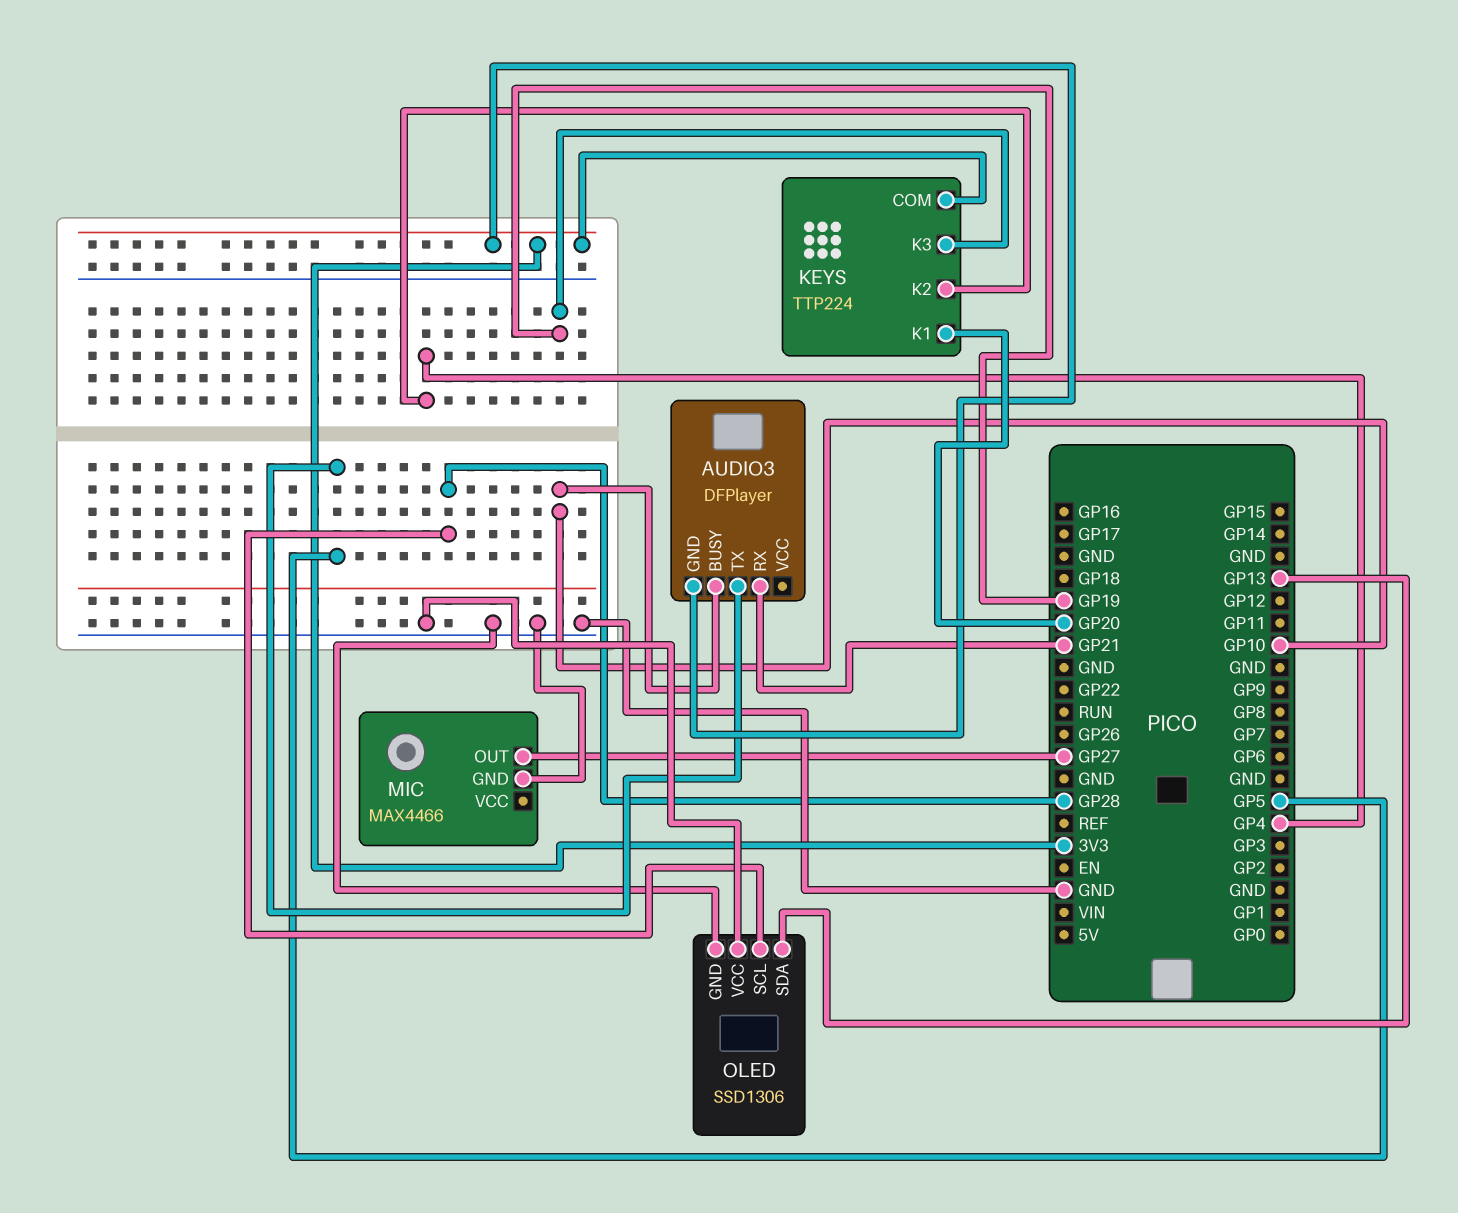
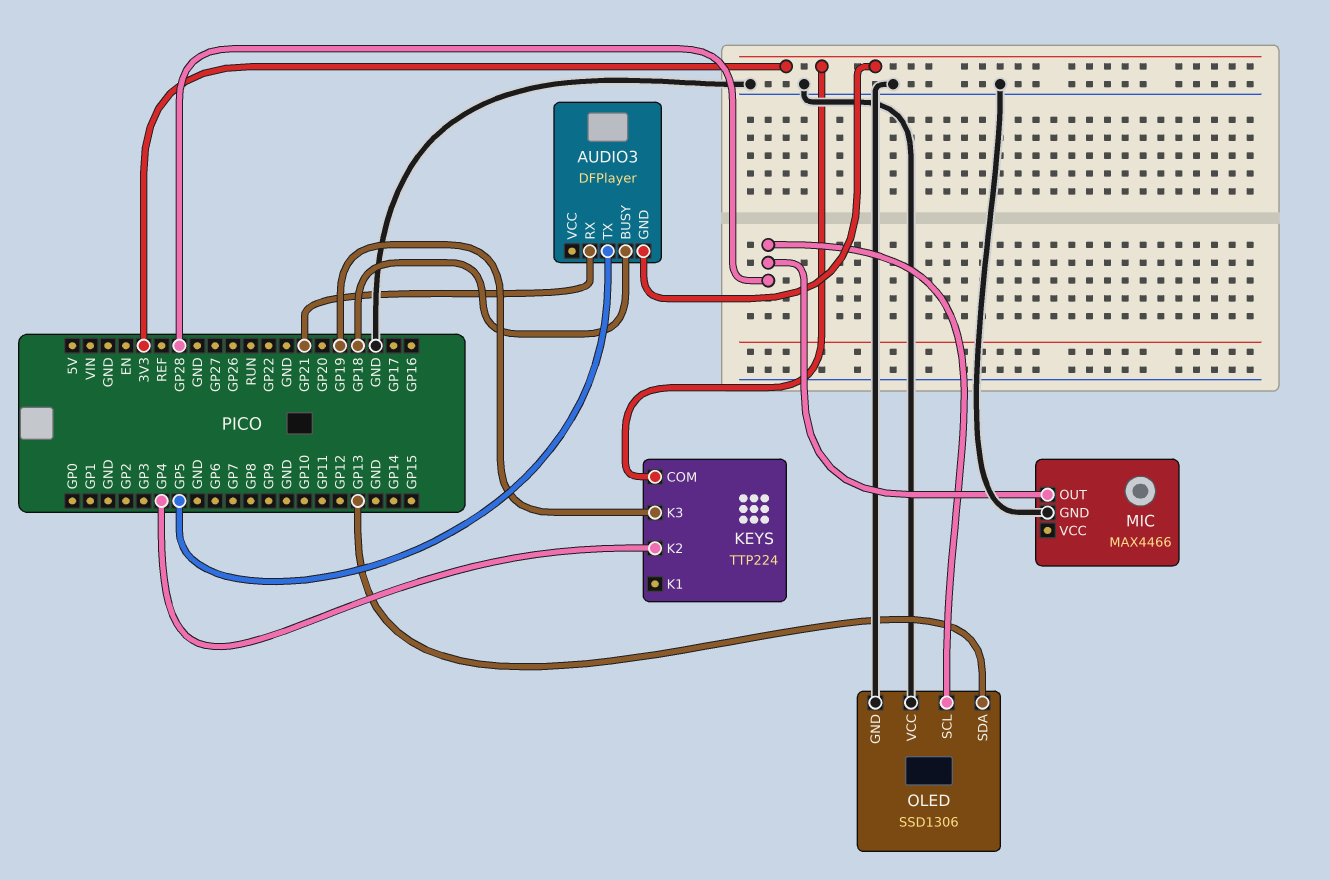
AUDIO3 pin BUSY: GP10 -> GP18
KEYS pin K1: GP20 -> none
MIC pin OUT: GP27 -> GP28

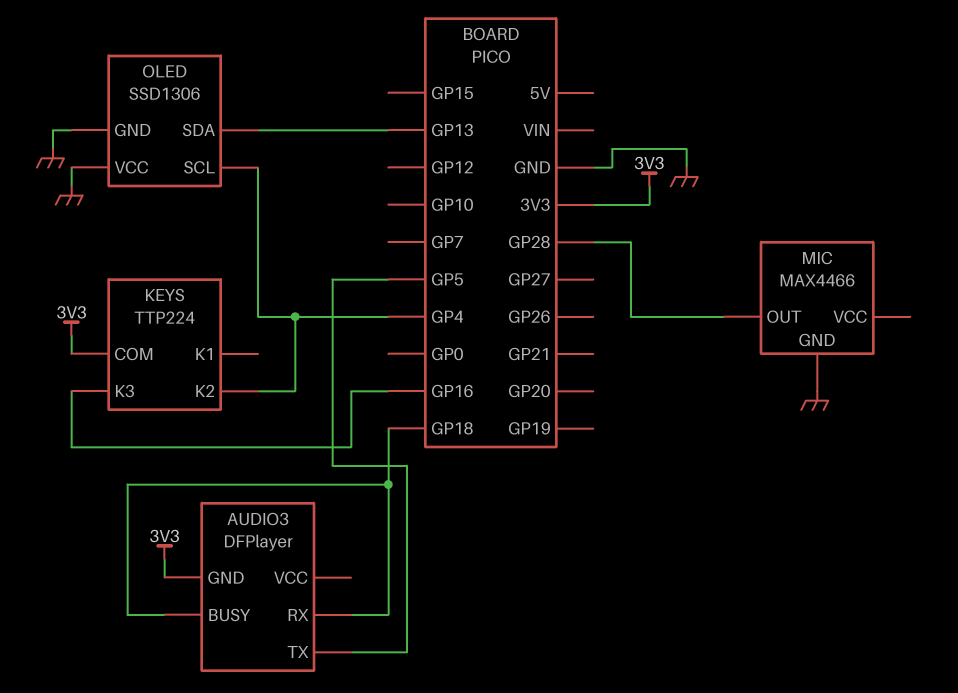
AUDIO3 pin RX: GP21 -> GP18
KEYS pin K3: GP19 -> GP16
OLED pin SCL: GP28 -> GP4

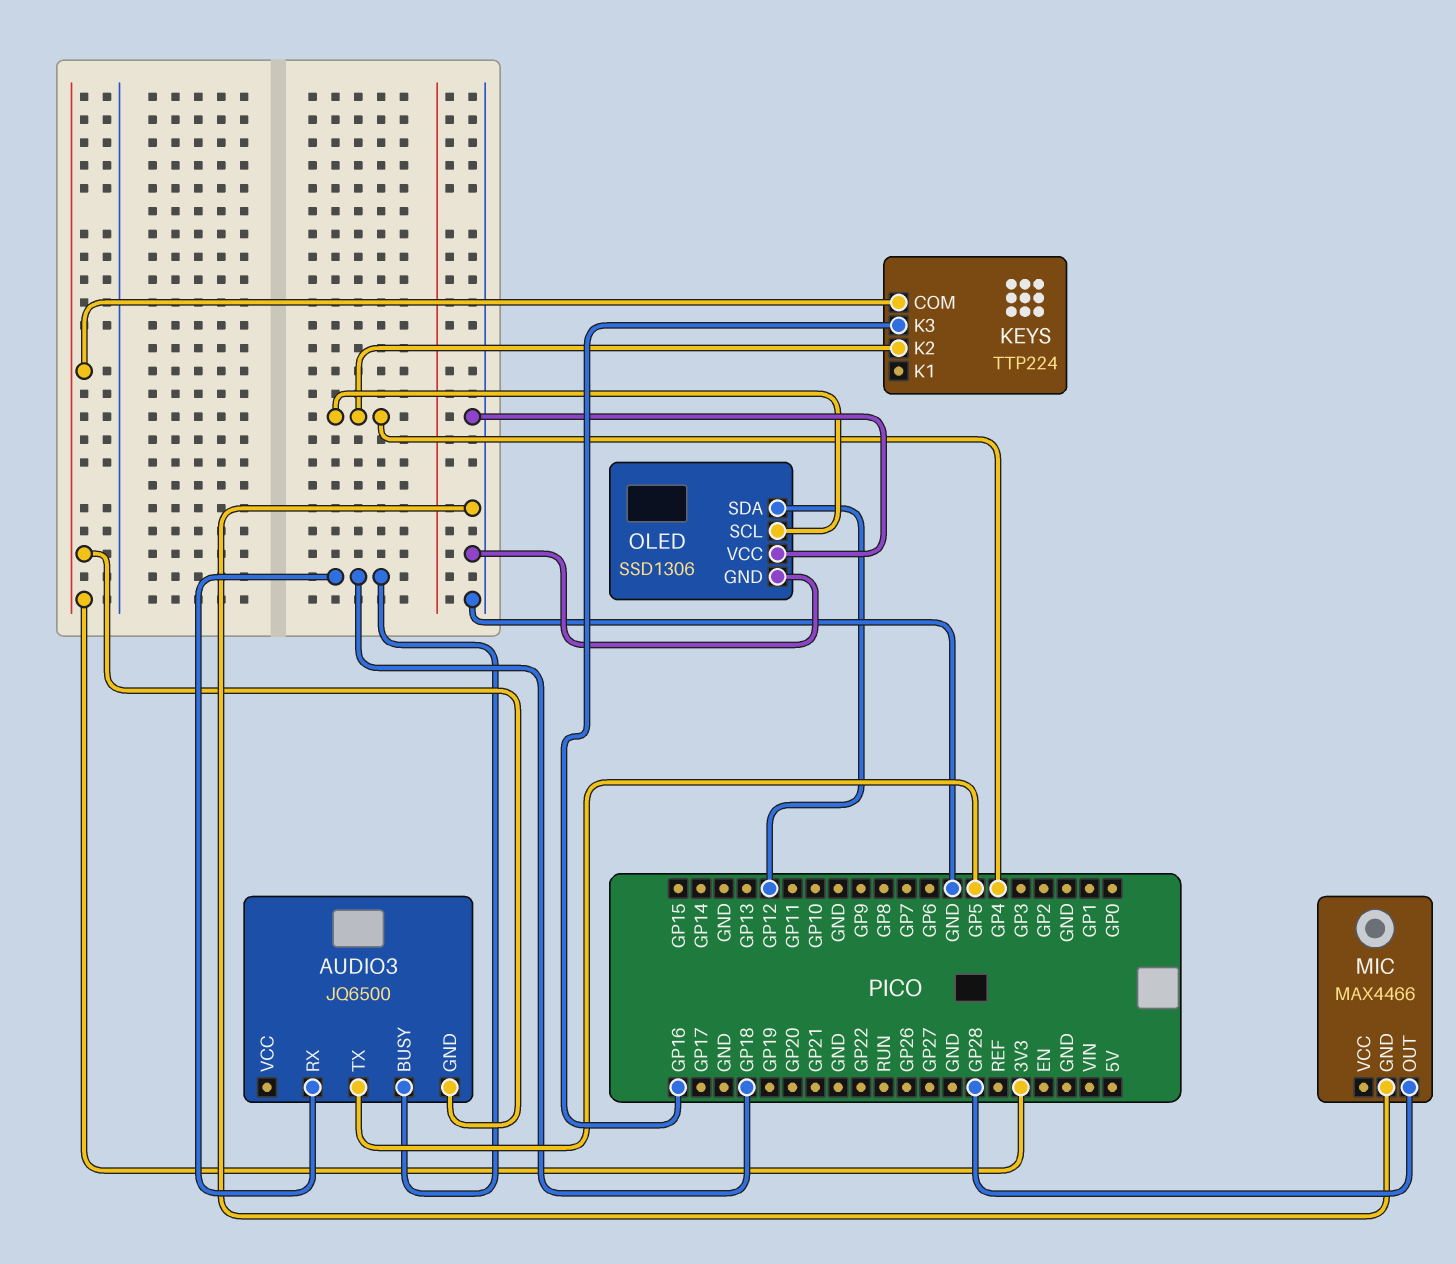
AUDIO3: DFPlayer -> JQ6500
OLED pin SDA: GP13 -> GP12

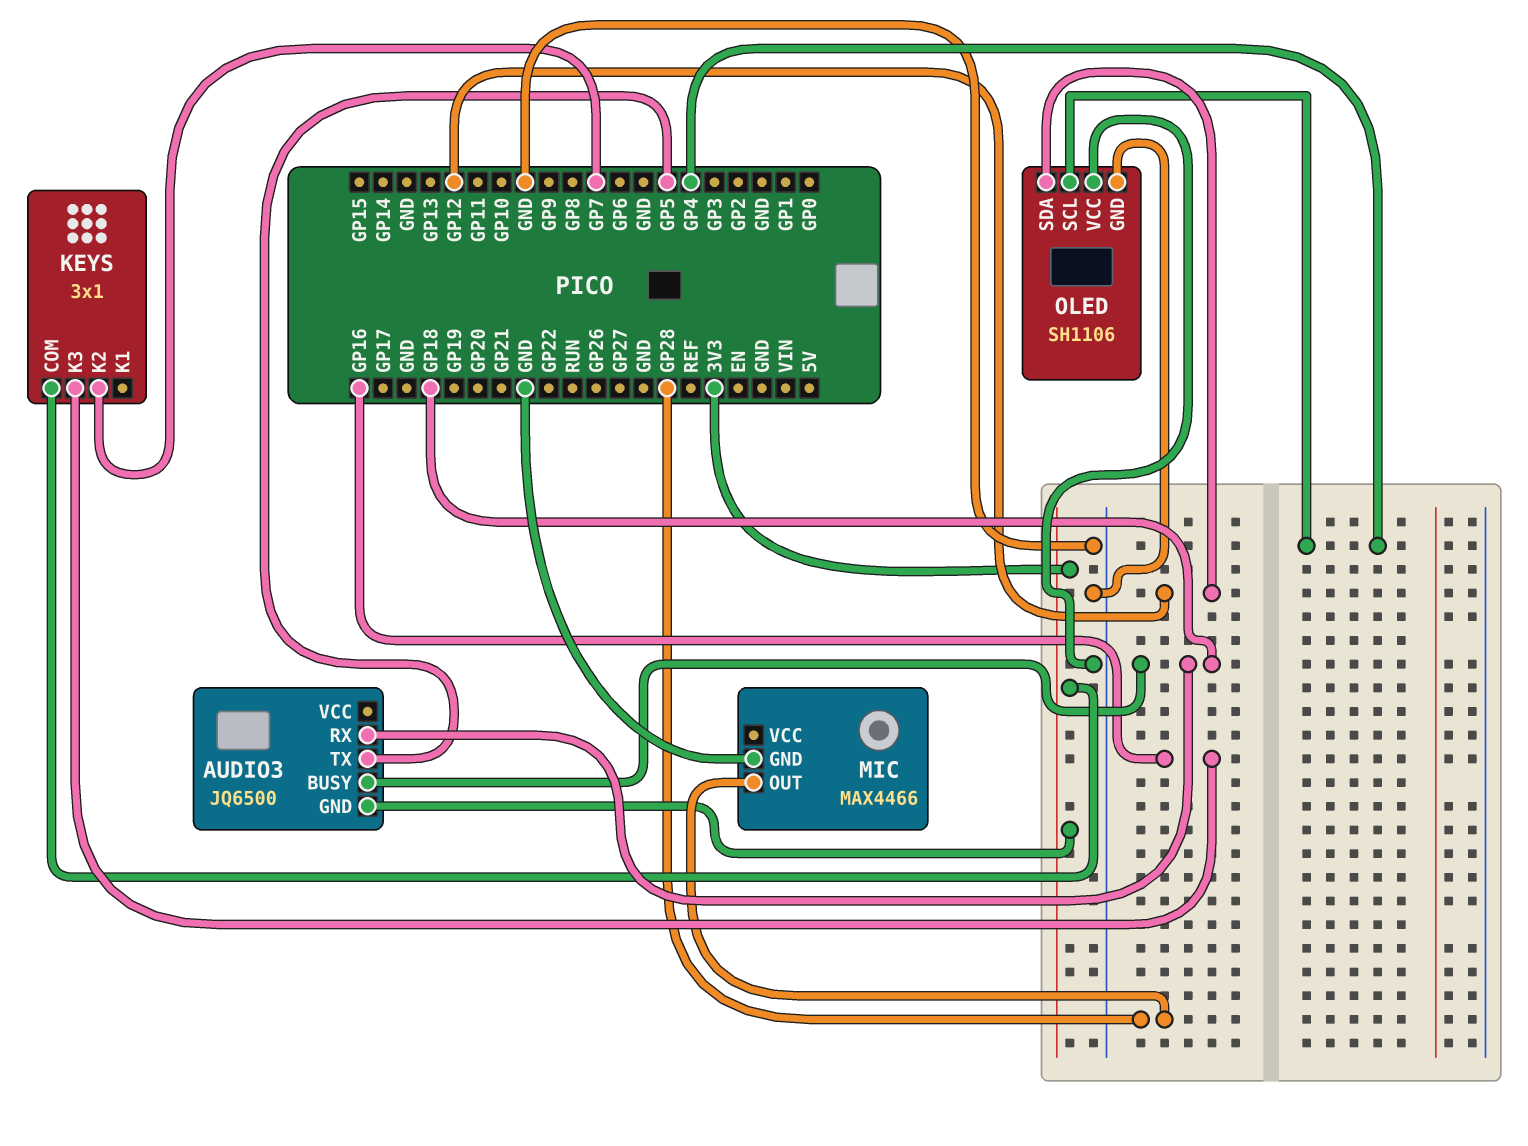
KEYS: TTP224 -> 3x1
KEYS pin K2: GP4 -> GP7
OLED: SSD1306 -> SH1106

